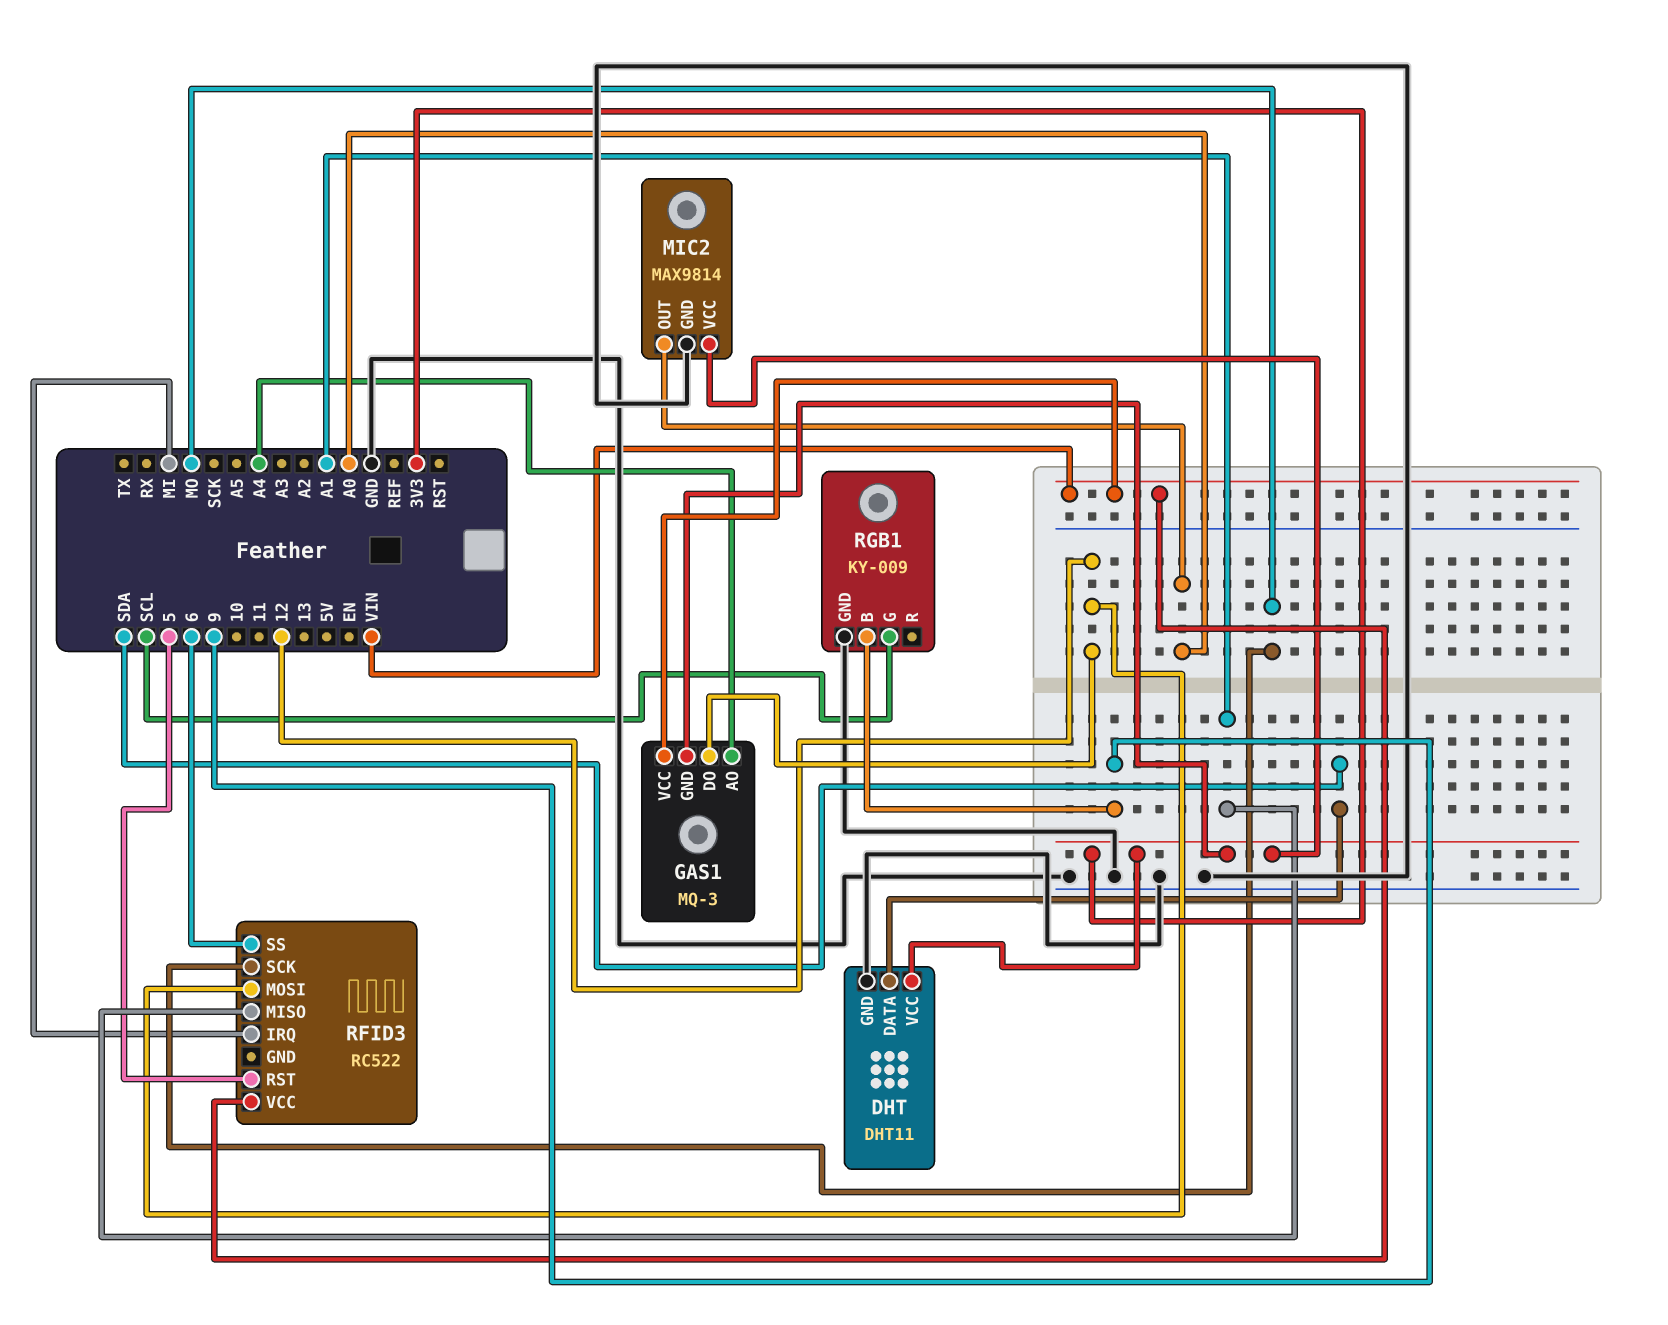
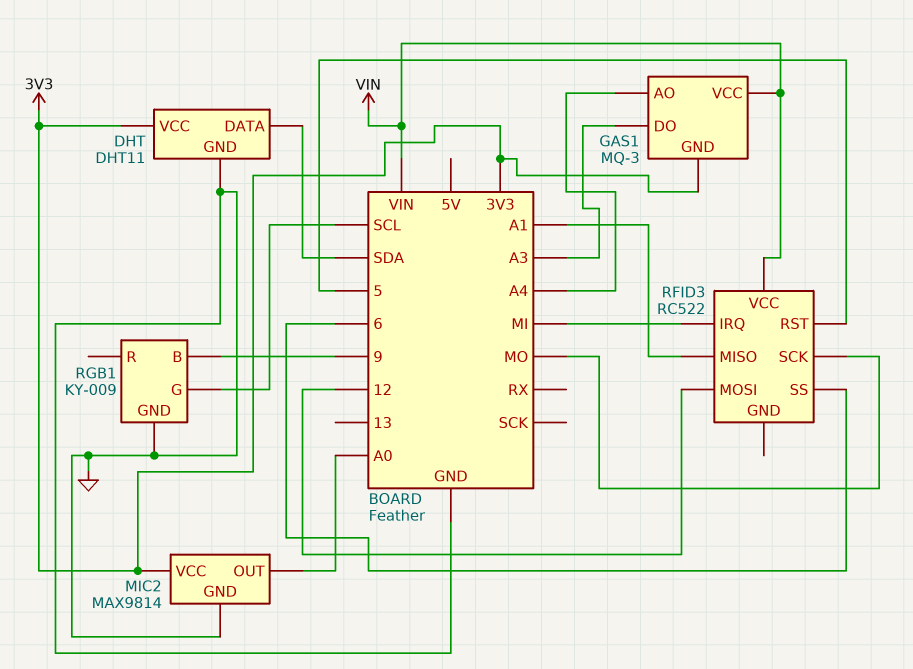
GAS1 pin DO: 12 -> A3

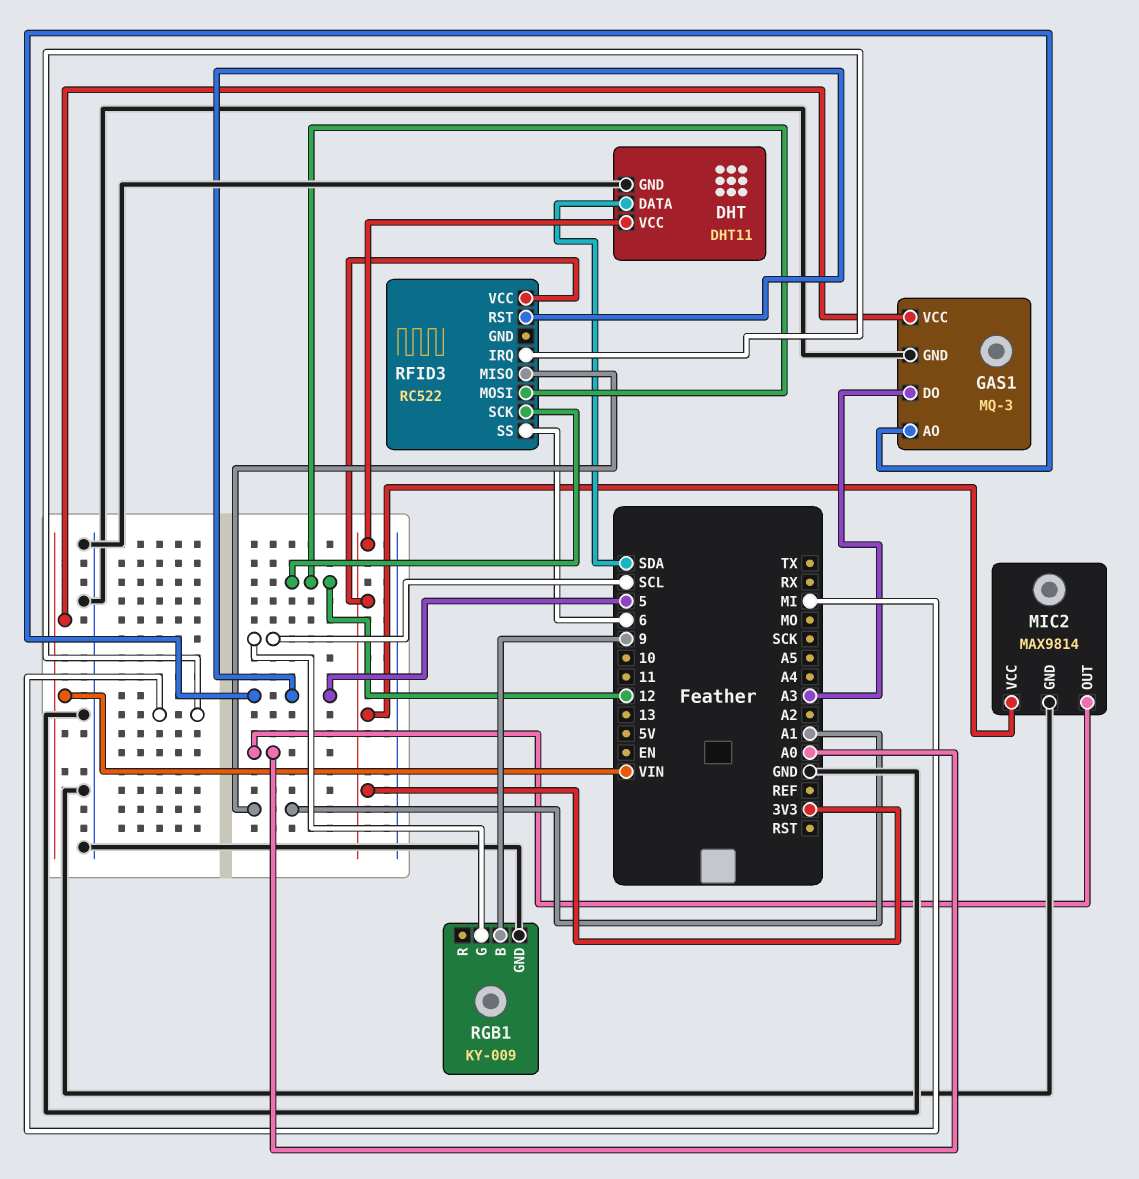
GAS1 pin AO: A4 -> 5
GAS1 pin GND: 3V3 -> GND
RFID3 pin SCK: MO -> 12
RFID3 pin VCC: VIN -> 3V3

